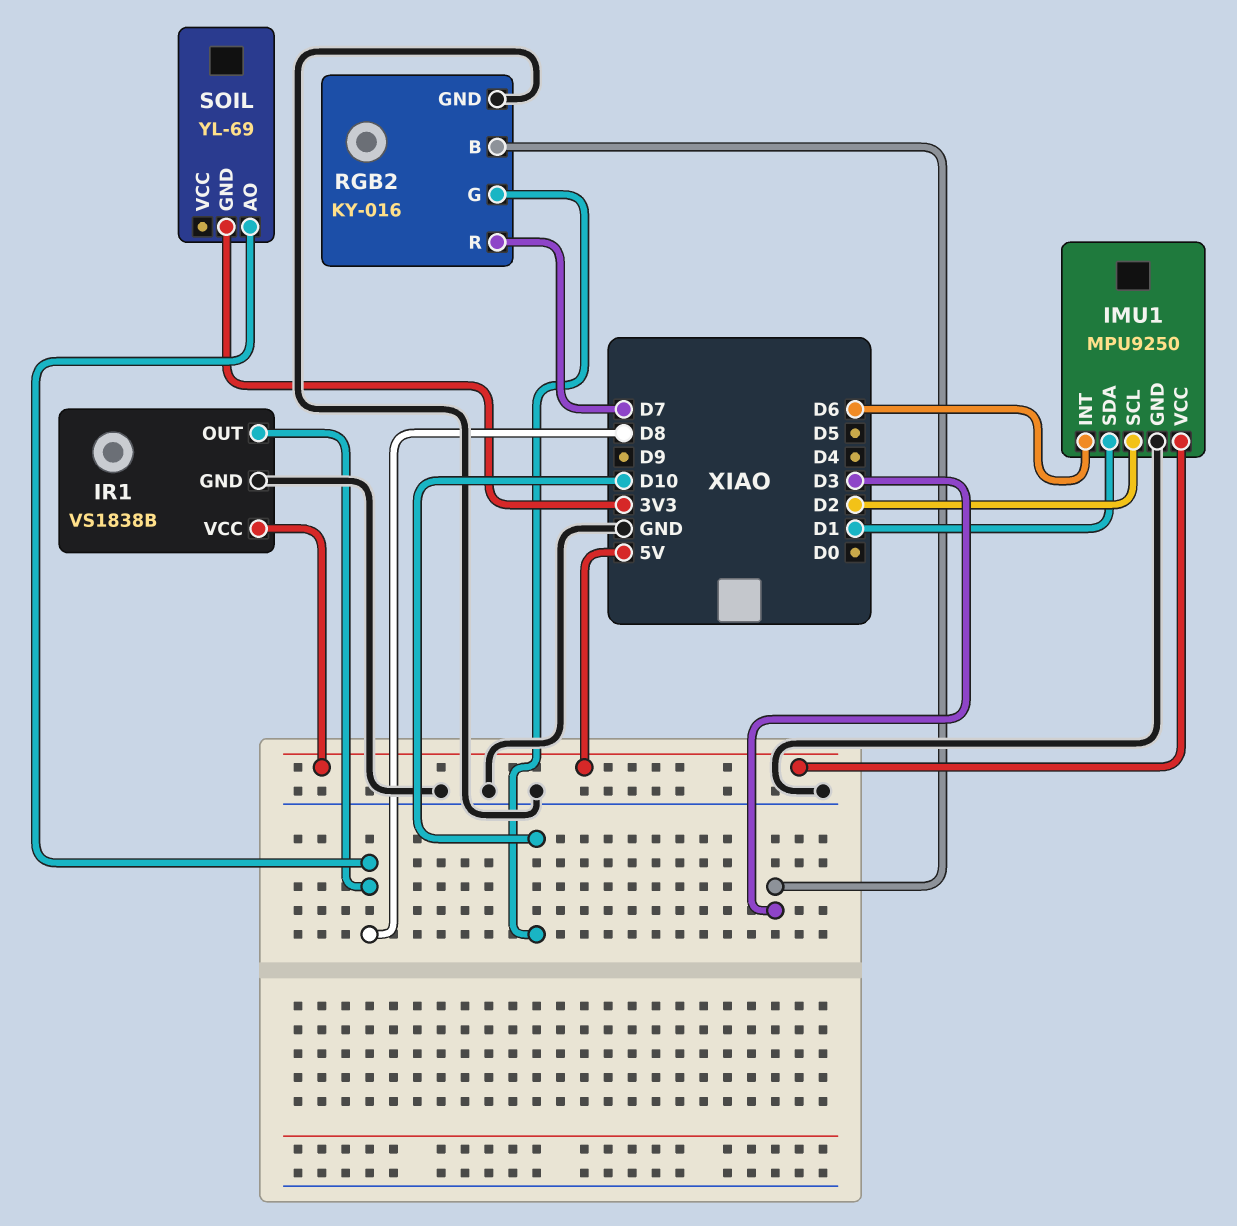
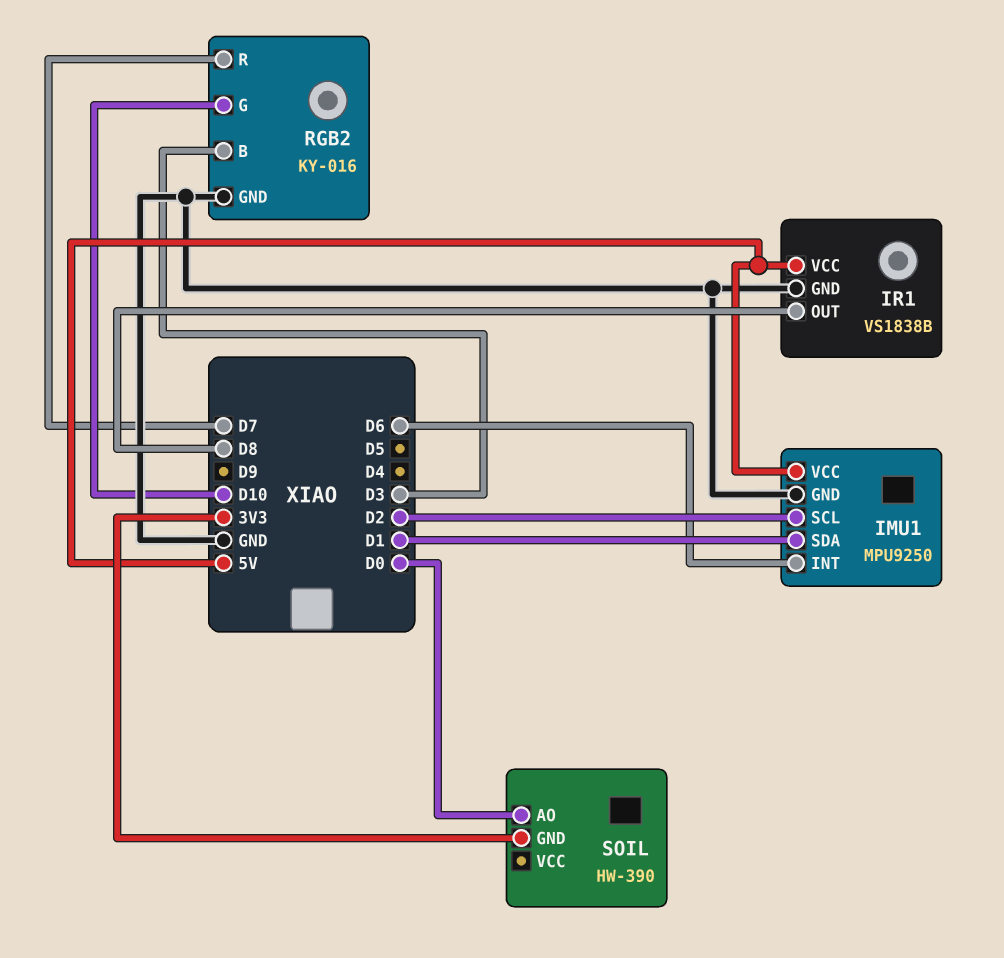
SOIL: YL-69 -> HW-390
SOIL pin AO: D8 -> D0

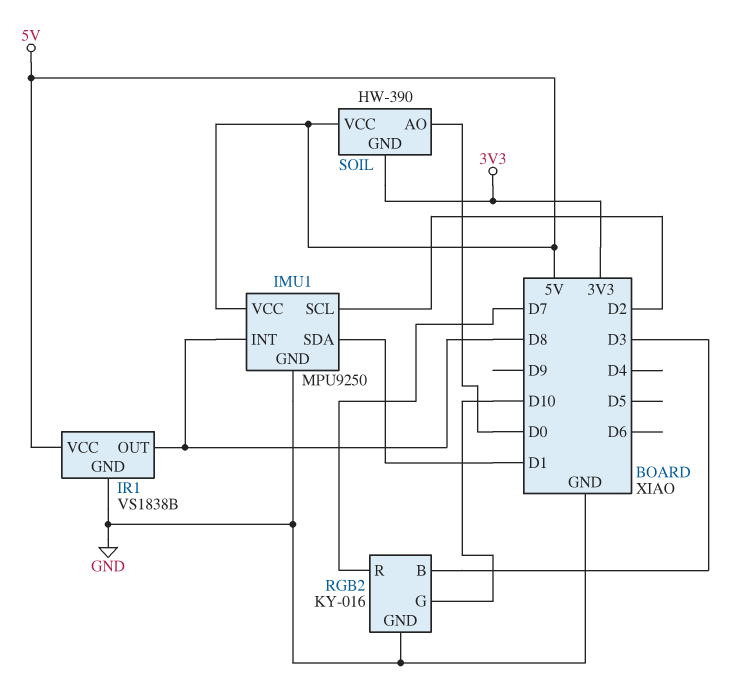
IMU1 pin INT: D6 -> D8
SOIL pin VCC: none -> 5V

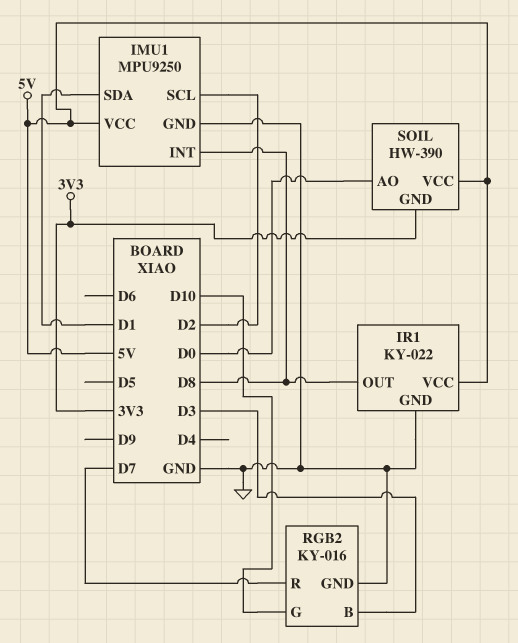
IR1: VS1838B -> KY-022

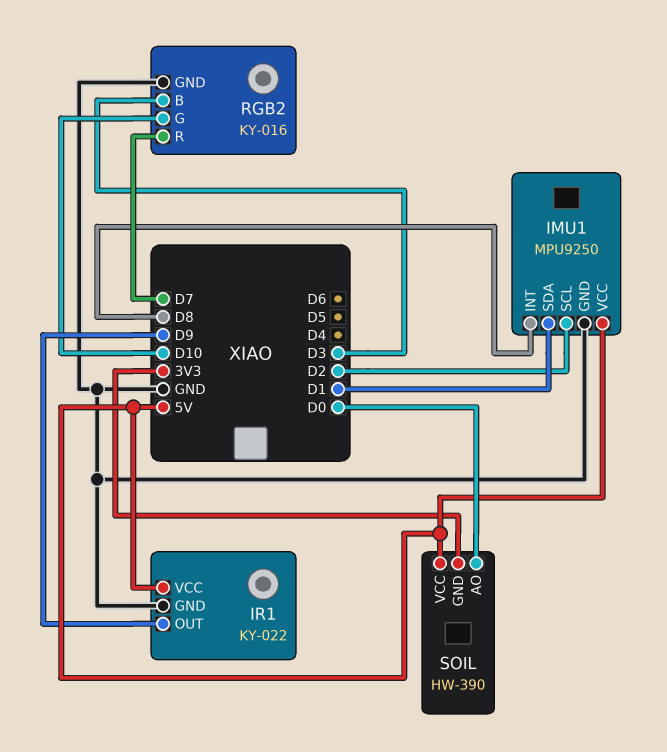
IR1 pin OUT: D8 -> D9

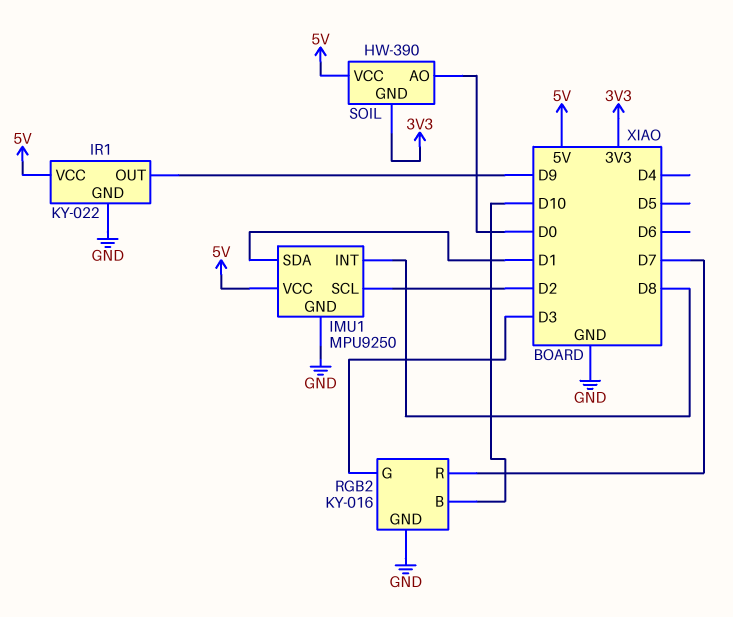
RGB2 pin B: D3 -> D10
RGB2 pin G: D10 -> D3

